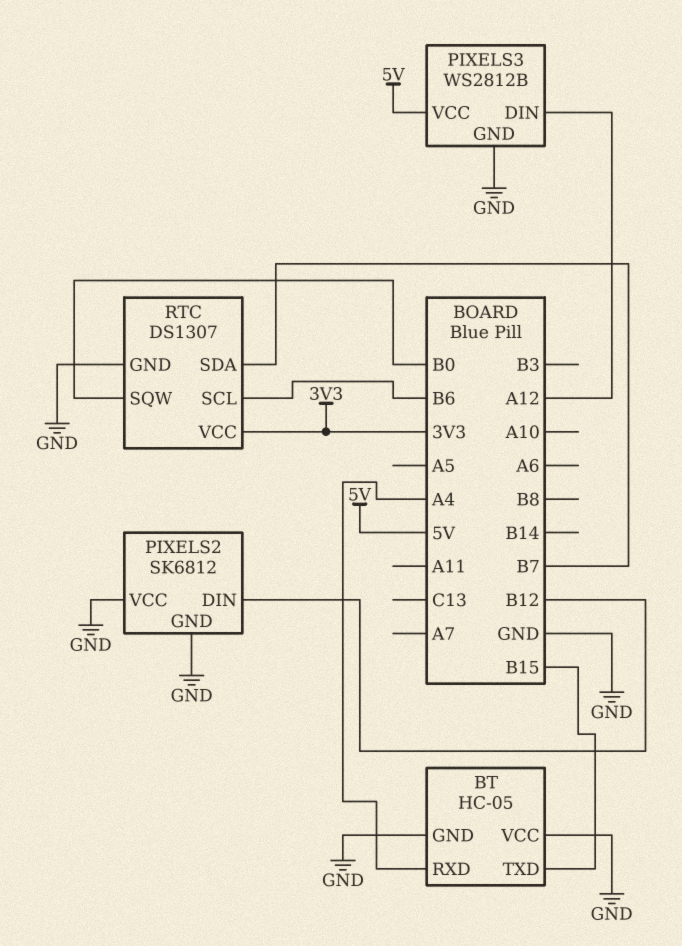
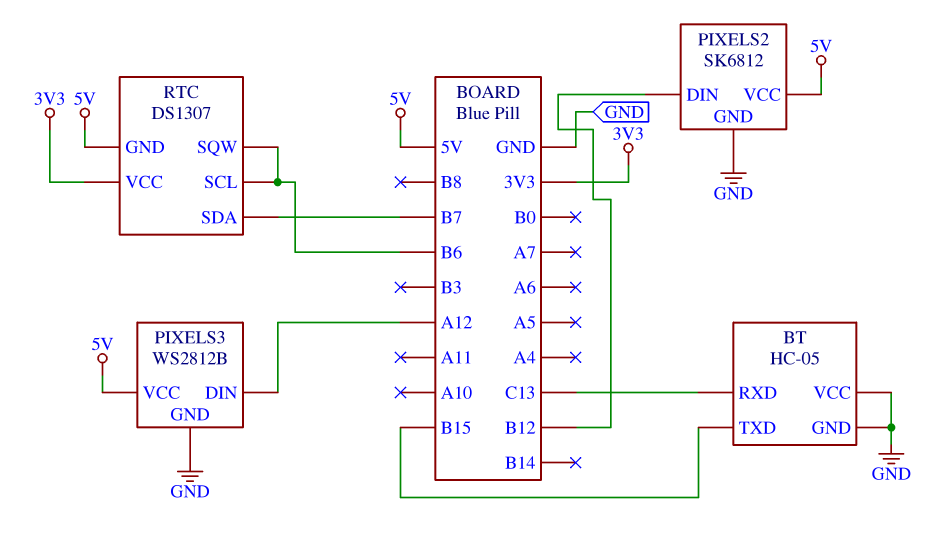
BT pin RXD: A4 -> C13
PIXELS2 pin VCC: GND -> 5V
RTC pin GND: GND -> 5V
RTC pin SQW: B0 -> B6

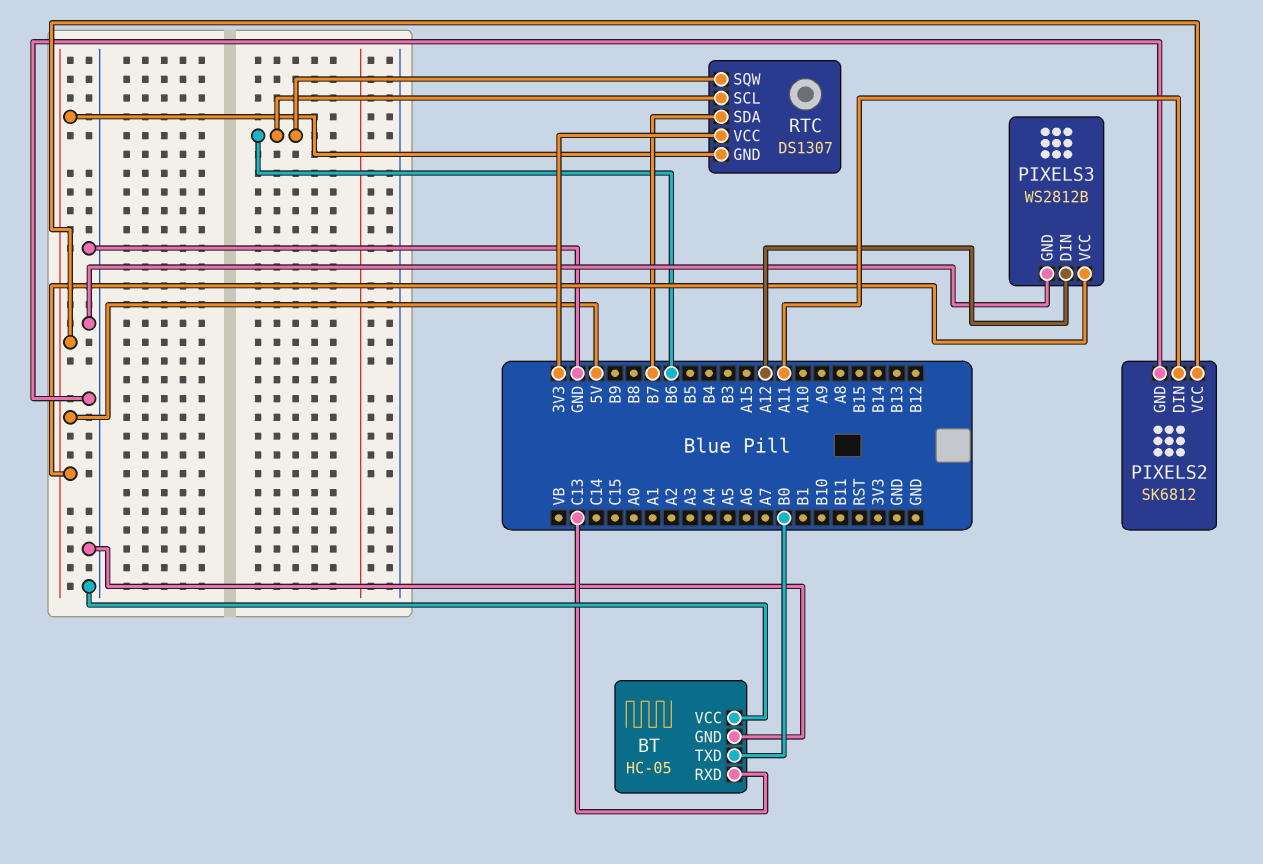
BT pin TXD: B15 -> B0
PIXELS2 pin DIN: B12 -> A11

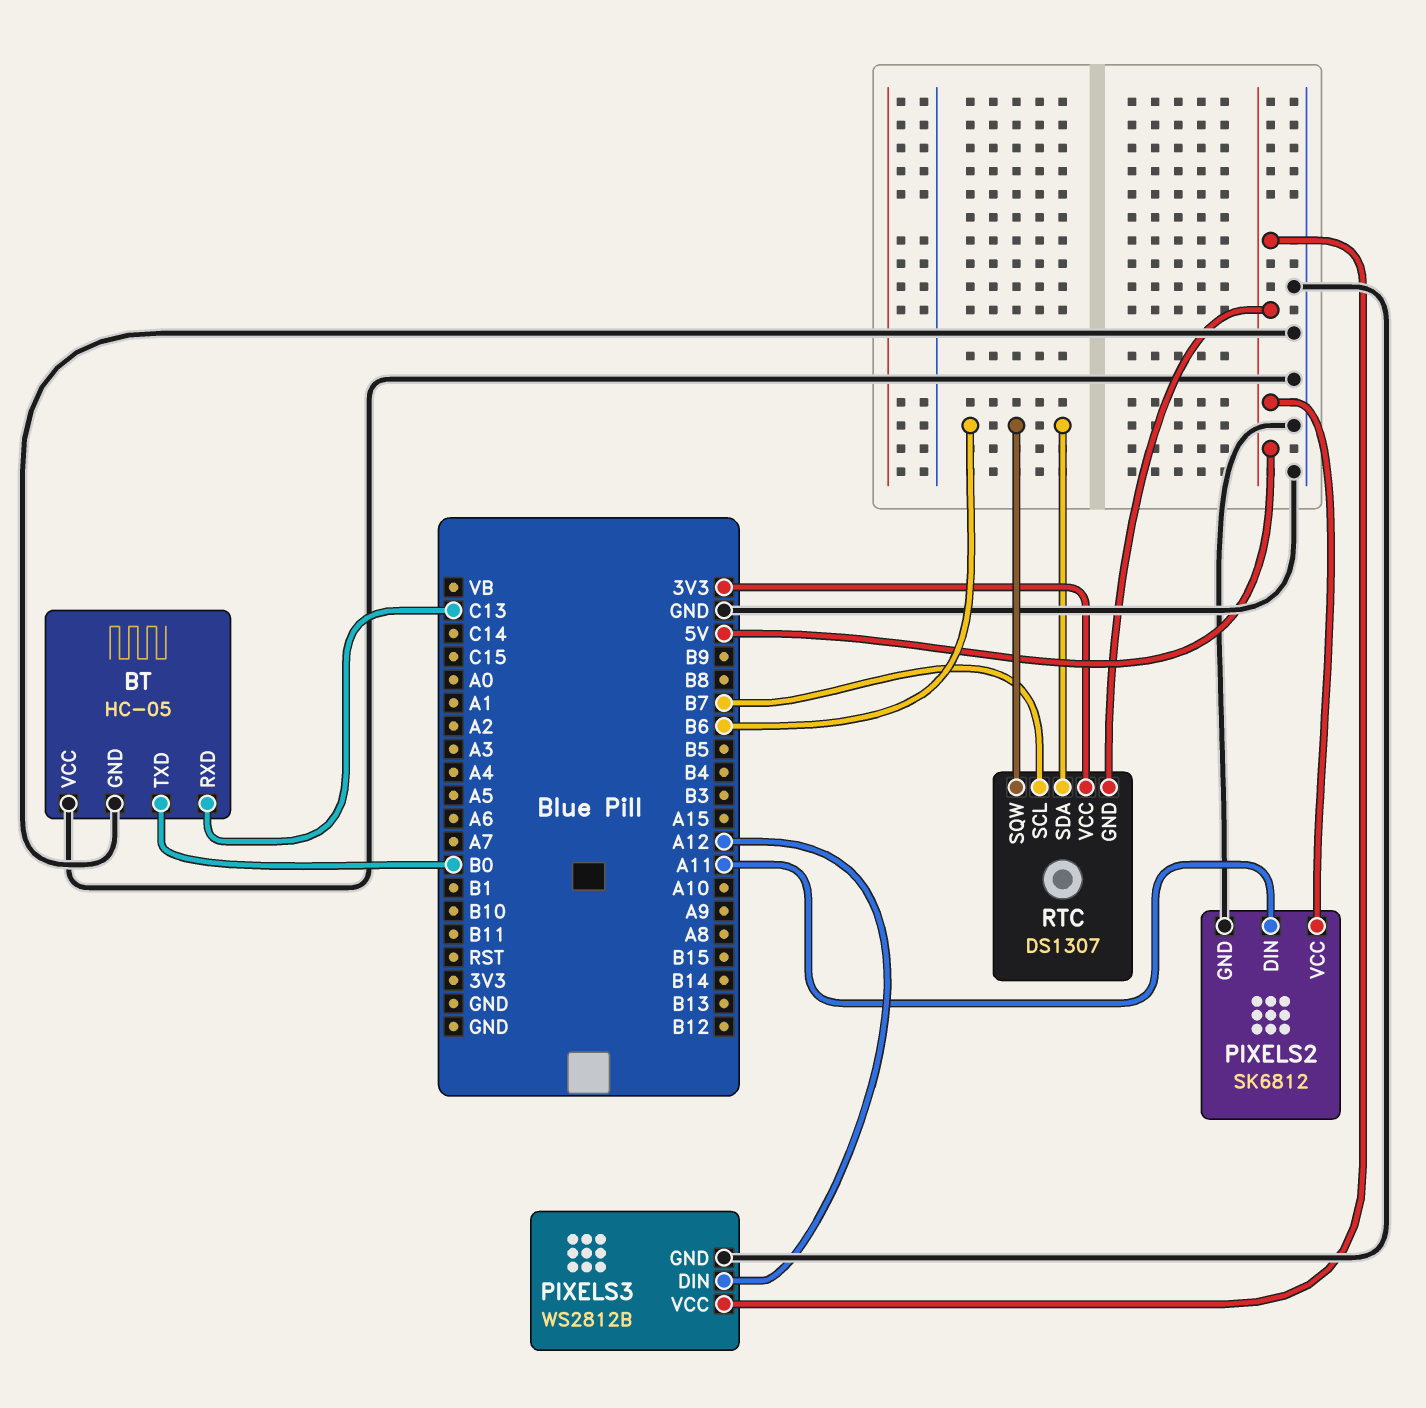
RTC pin SCL: B6 -> B7
RTC pin SDA: B7 -> B6

